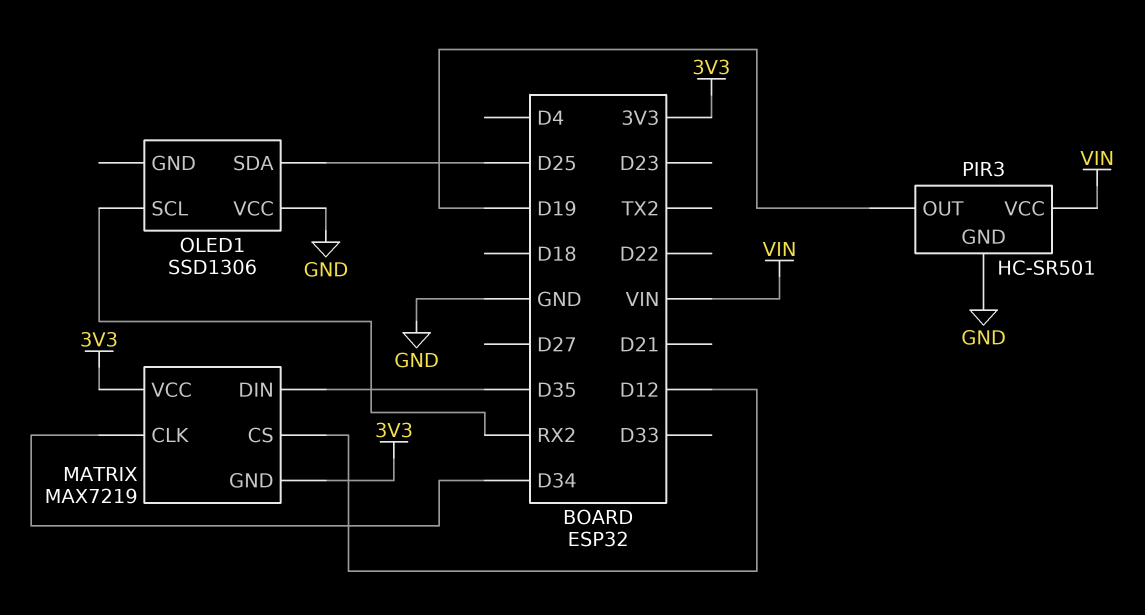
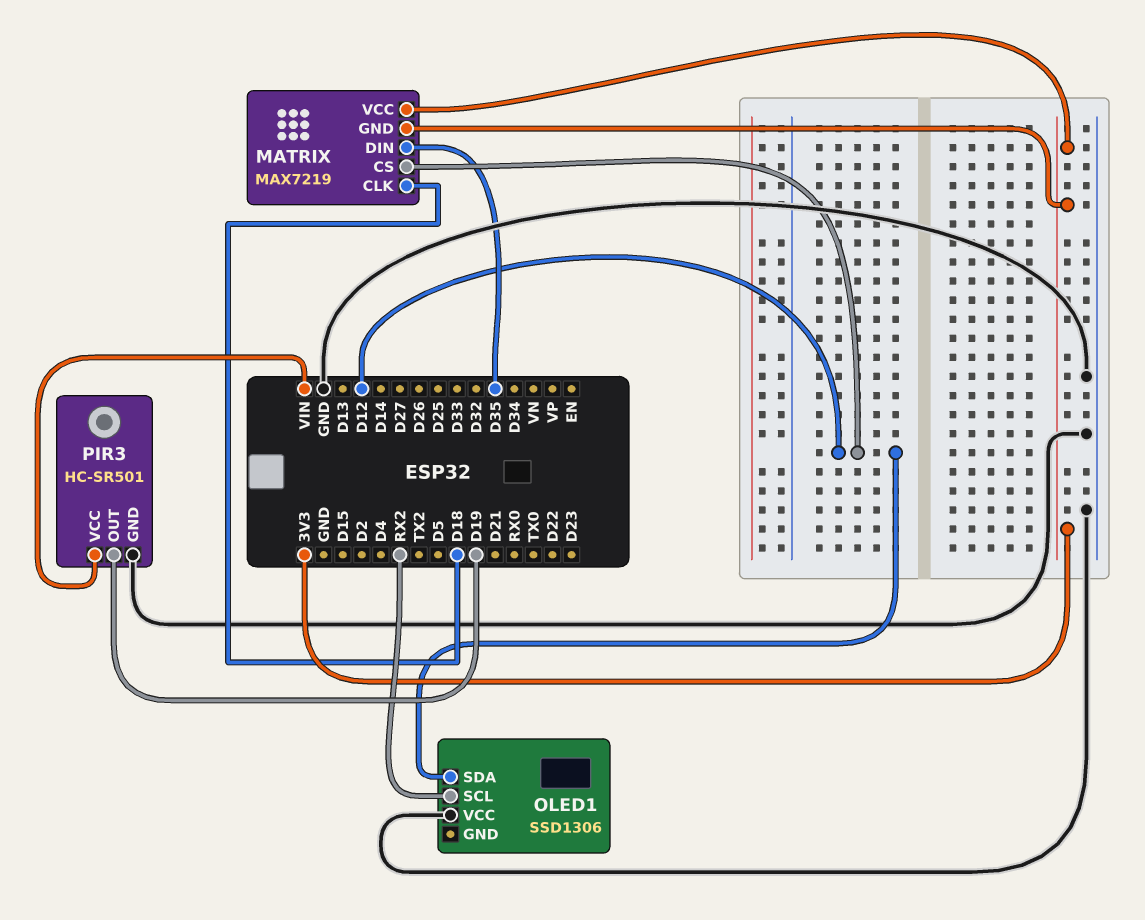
MATRIX pin CLK: D34 -> D18
OLED1 pin SDA: D25 -> D12

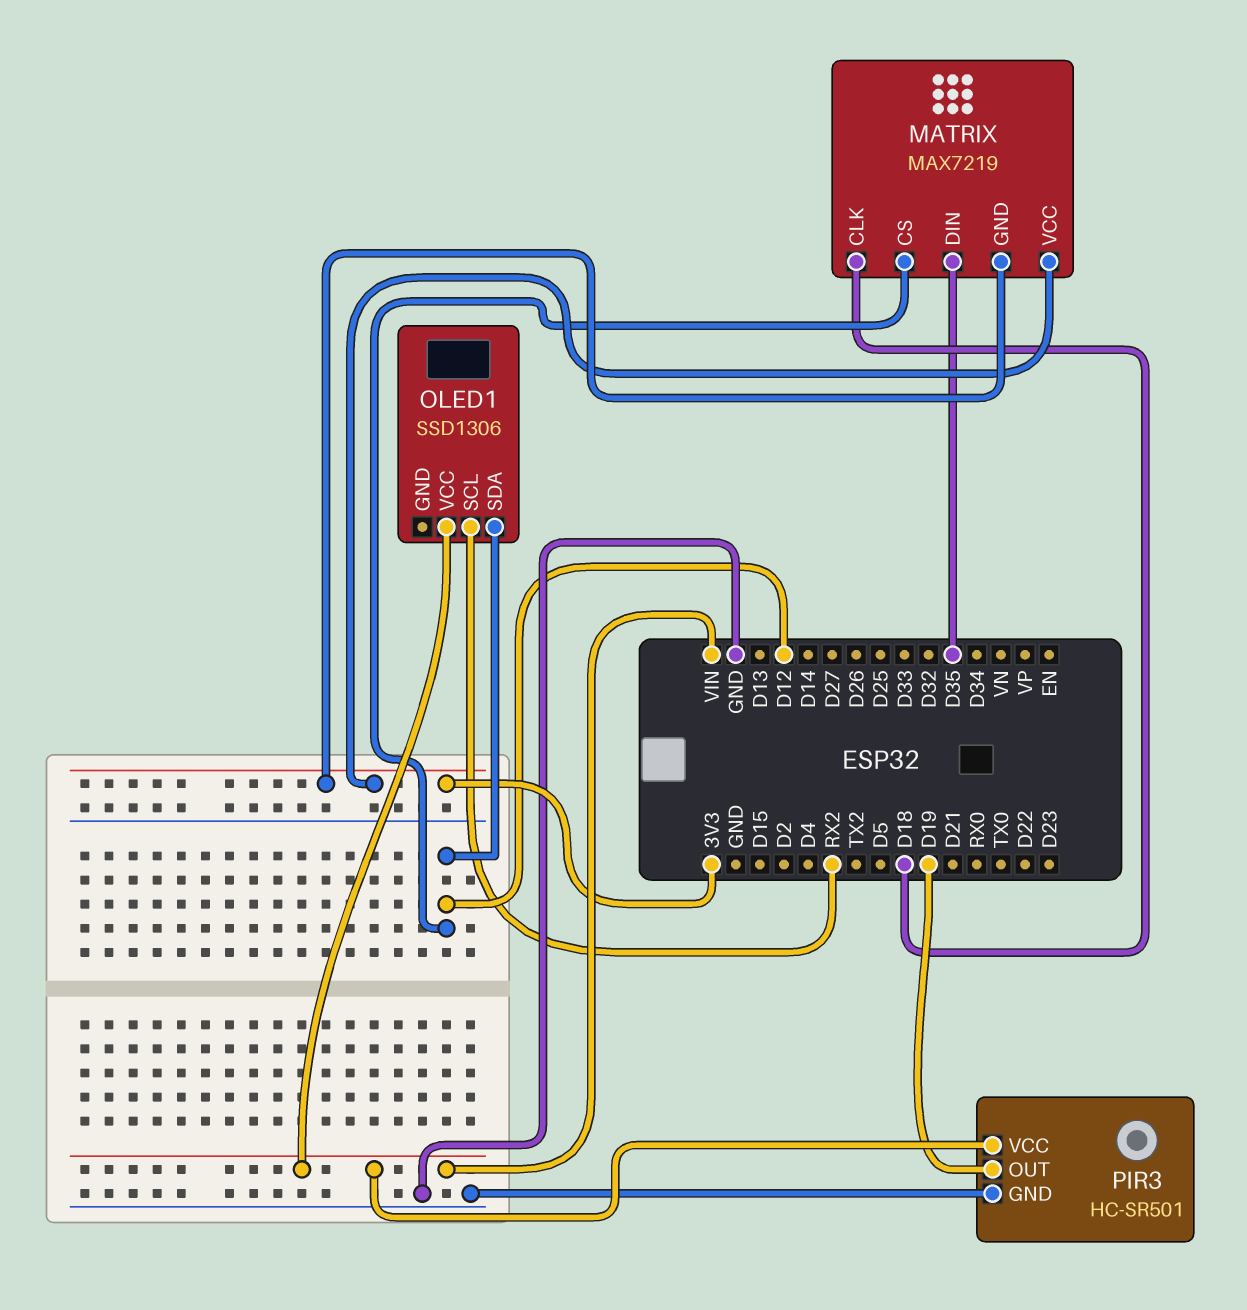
OLED1 pin VCC: GND -> VIN

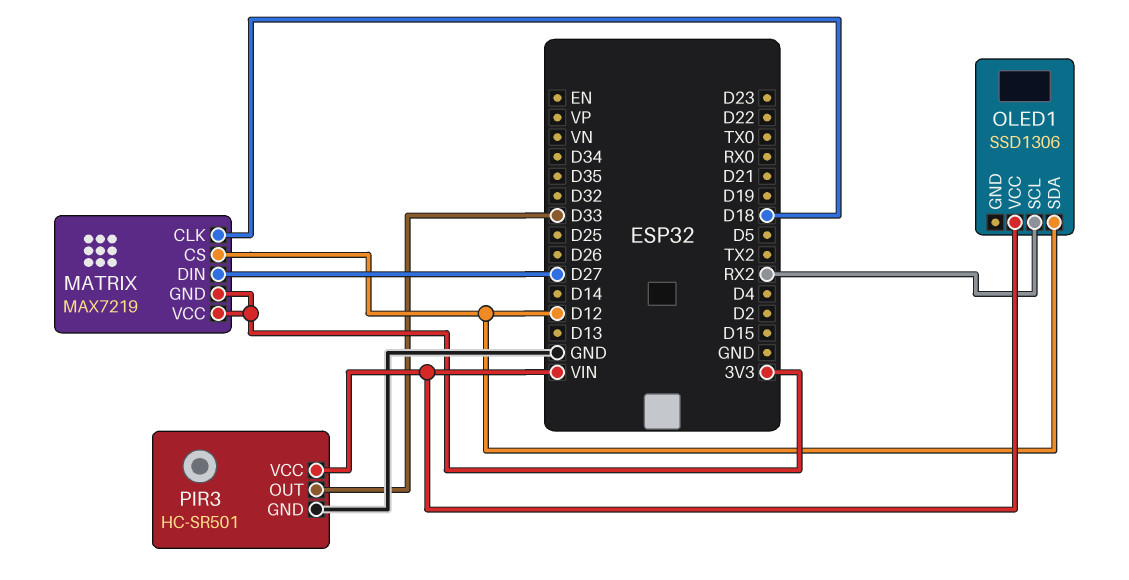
MATRIX pin DIN: D35 -> D27
PIR3 pin OUT: D19 -> D33

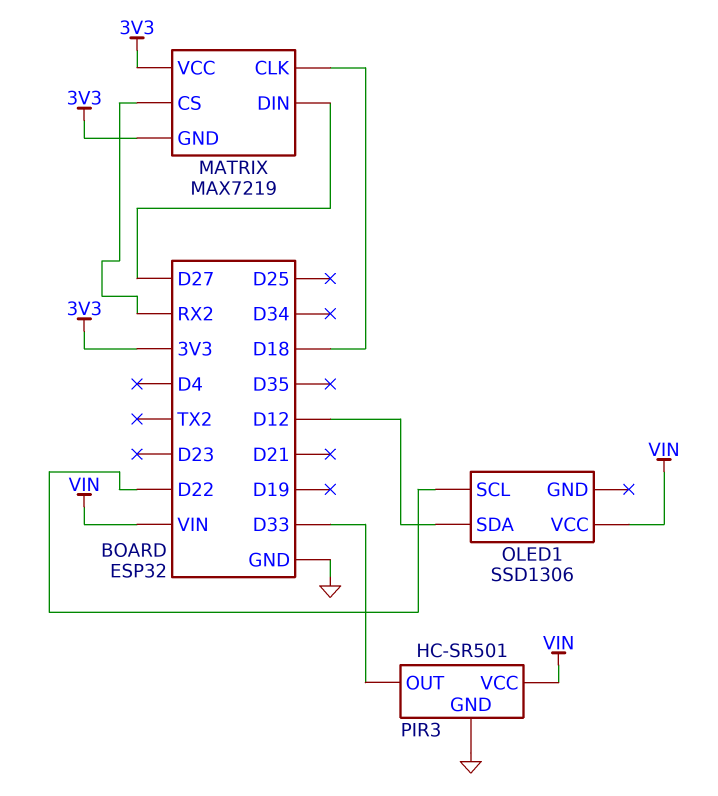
MATRIX pin CS: D12 -> RX2
OLED1 pin SCL: RX2 -> D22

